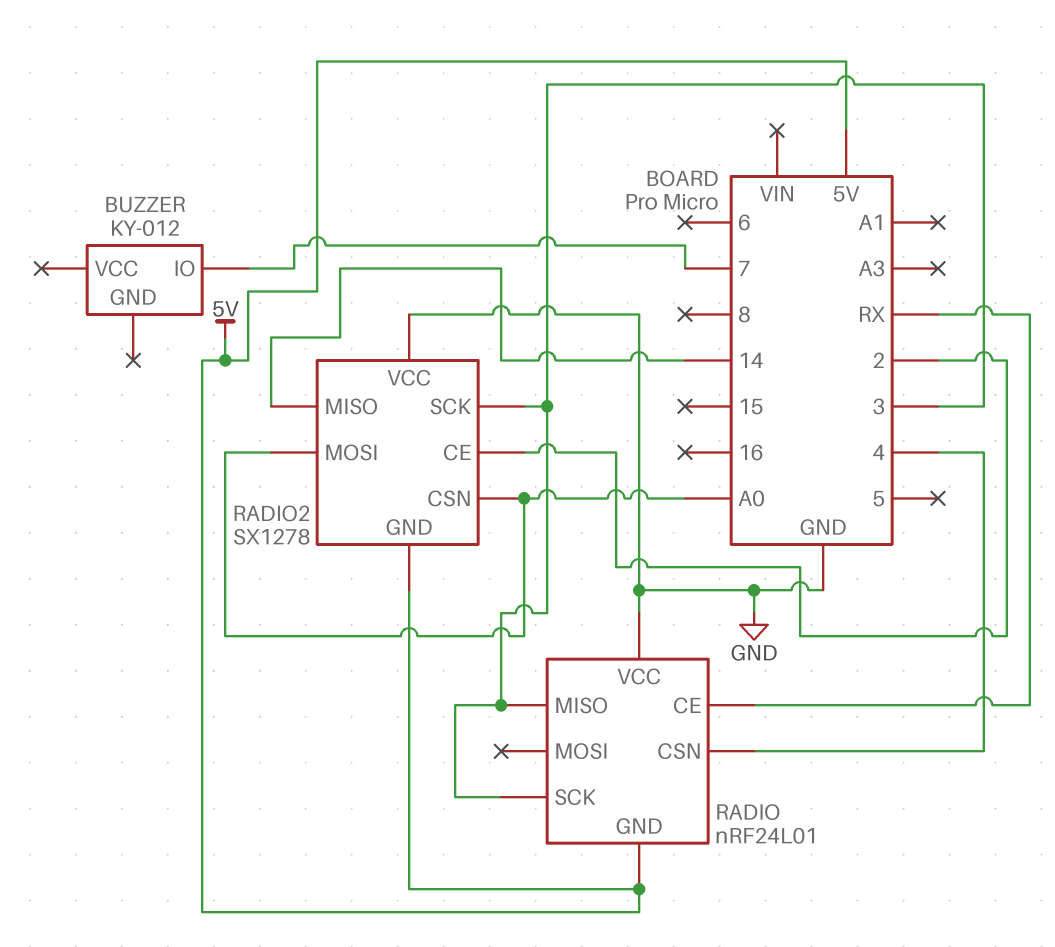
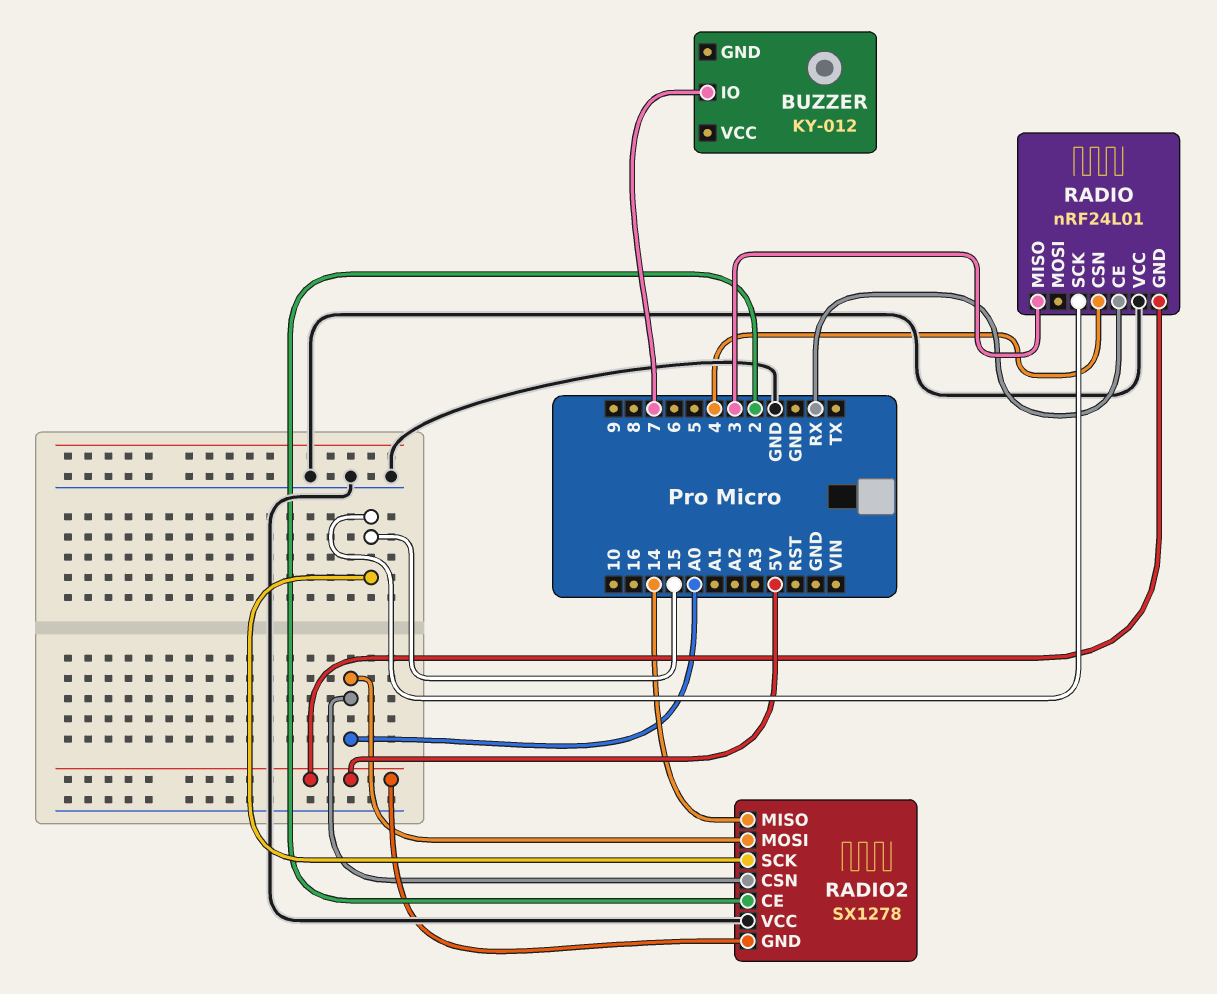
RADIO pin SCK: 3 -> 15
RADIO2 pin SCK: 3 -> 15

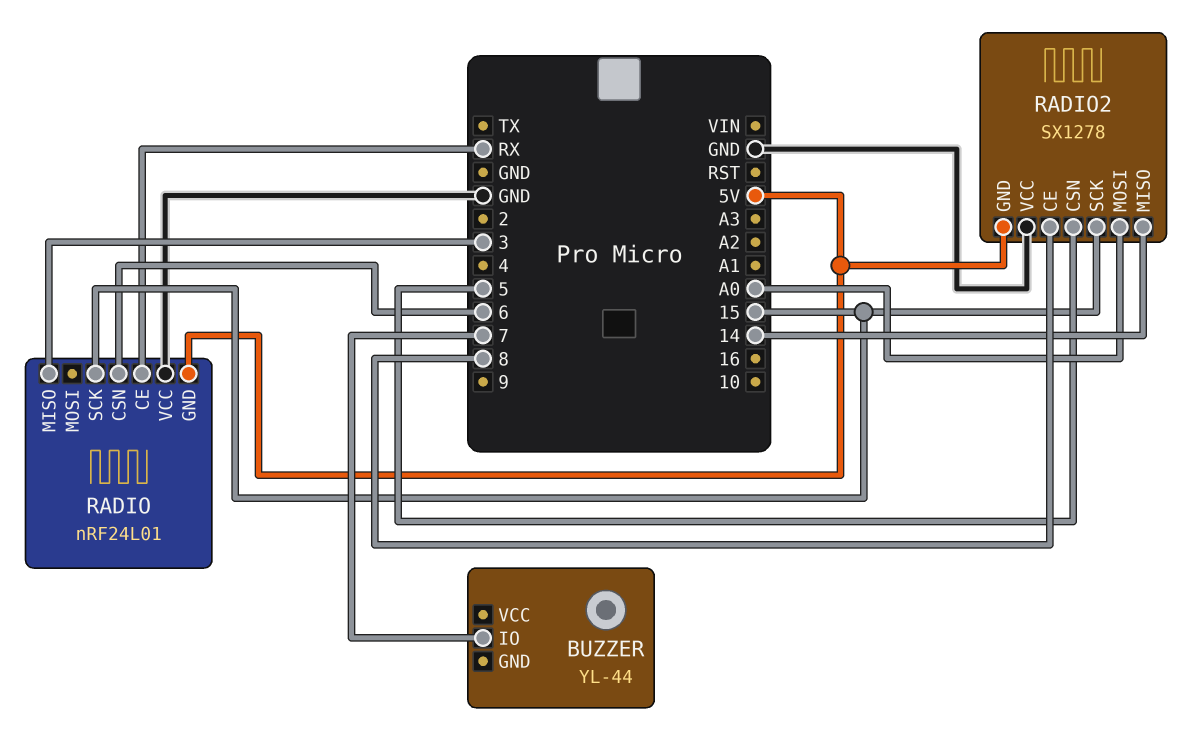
BUZZER: KY-012 -> YL-44
RADIO pin CSN: 4 -> 6
RADIO2 pin CE: 2 -> 8
RADIO2 pin CSN: A0 -> 5

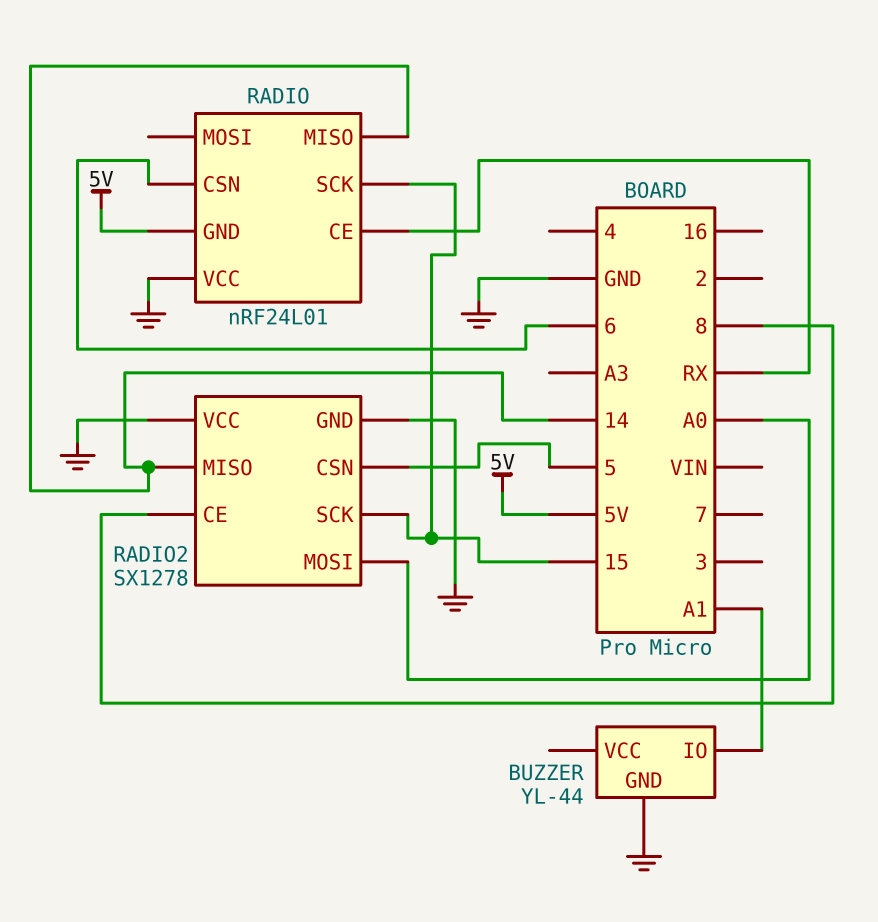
BUZZER pin GND: none -> GND
BUZZER pin IO: 7 -> A1
RADIO pin MISO: 3 -> 14
RADIO2 pin GND: 5V -> GND

